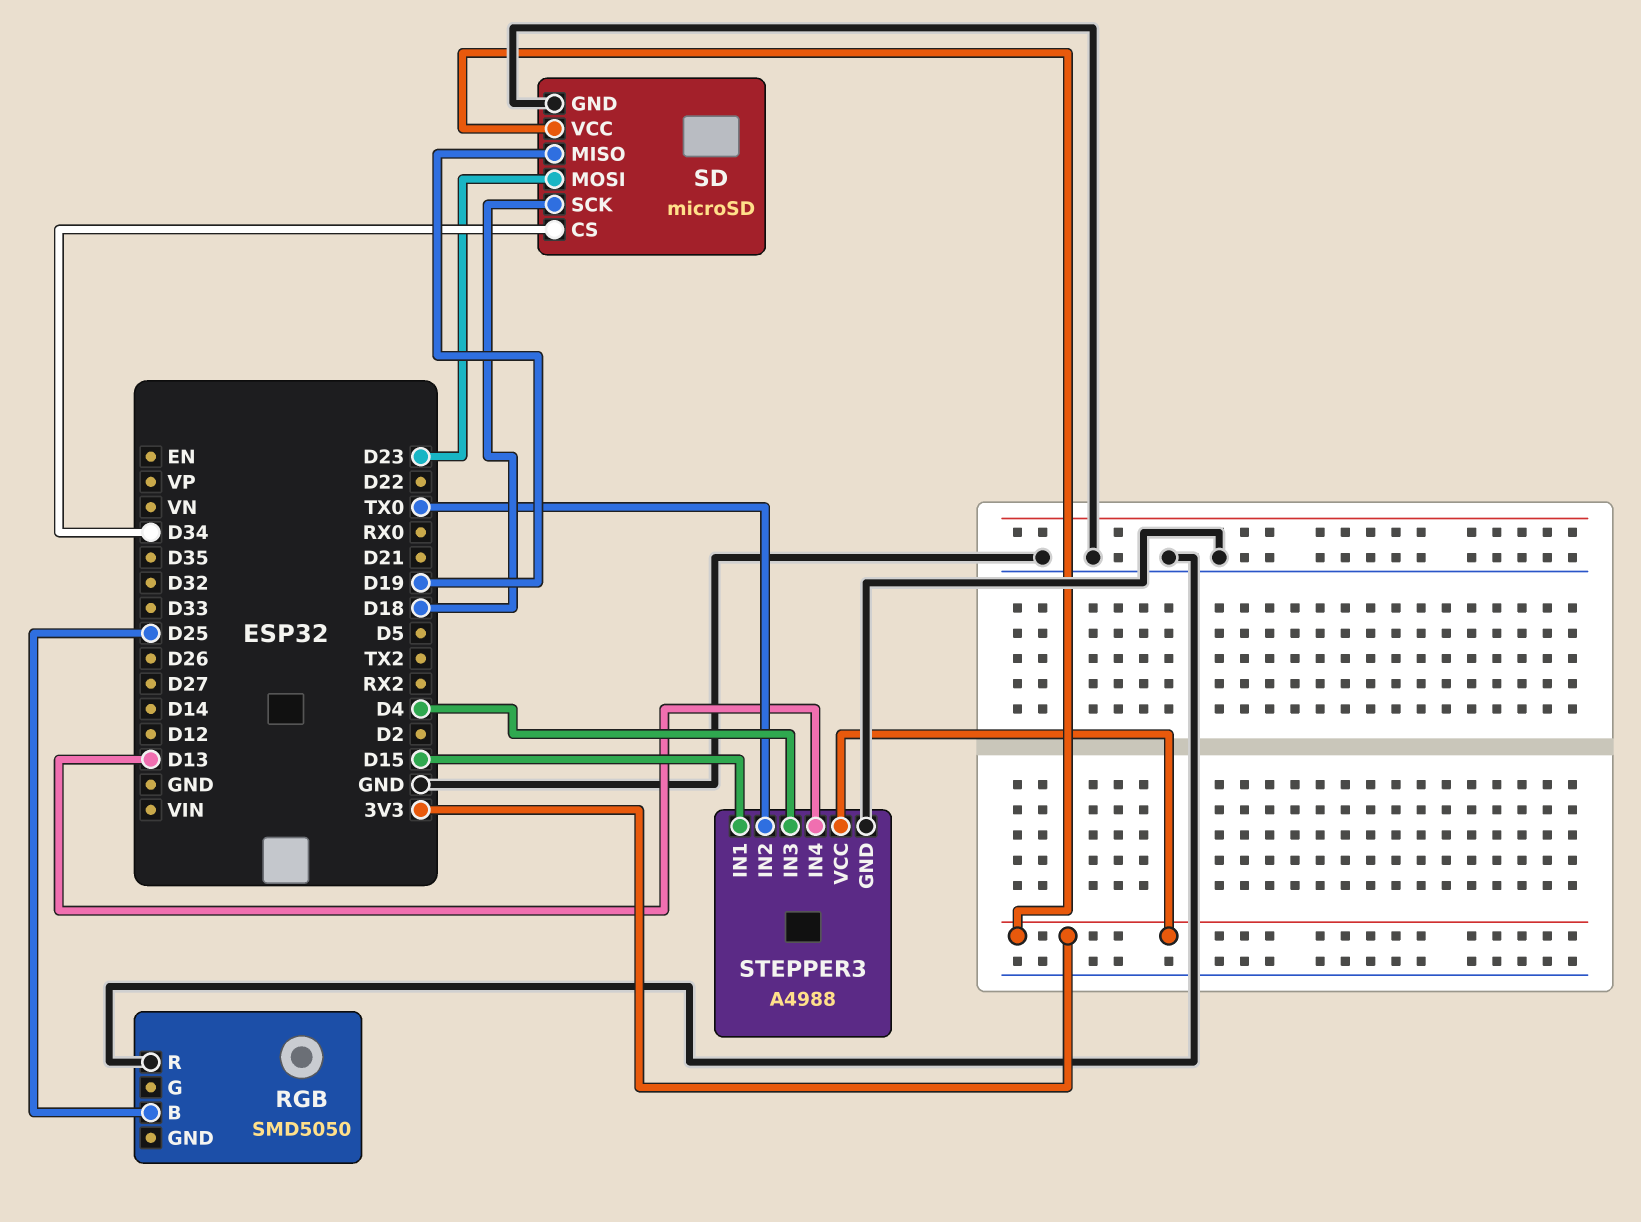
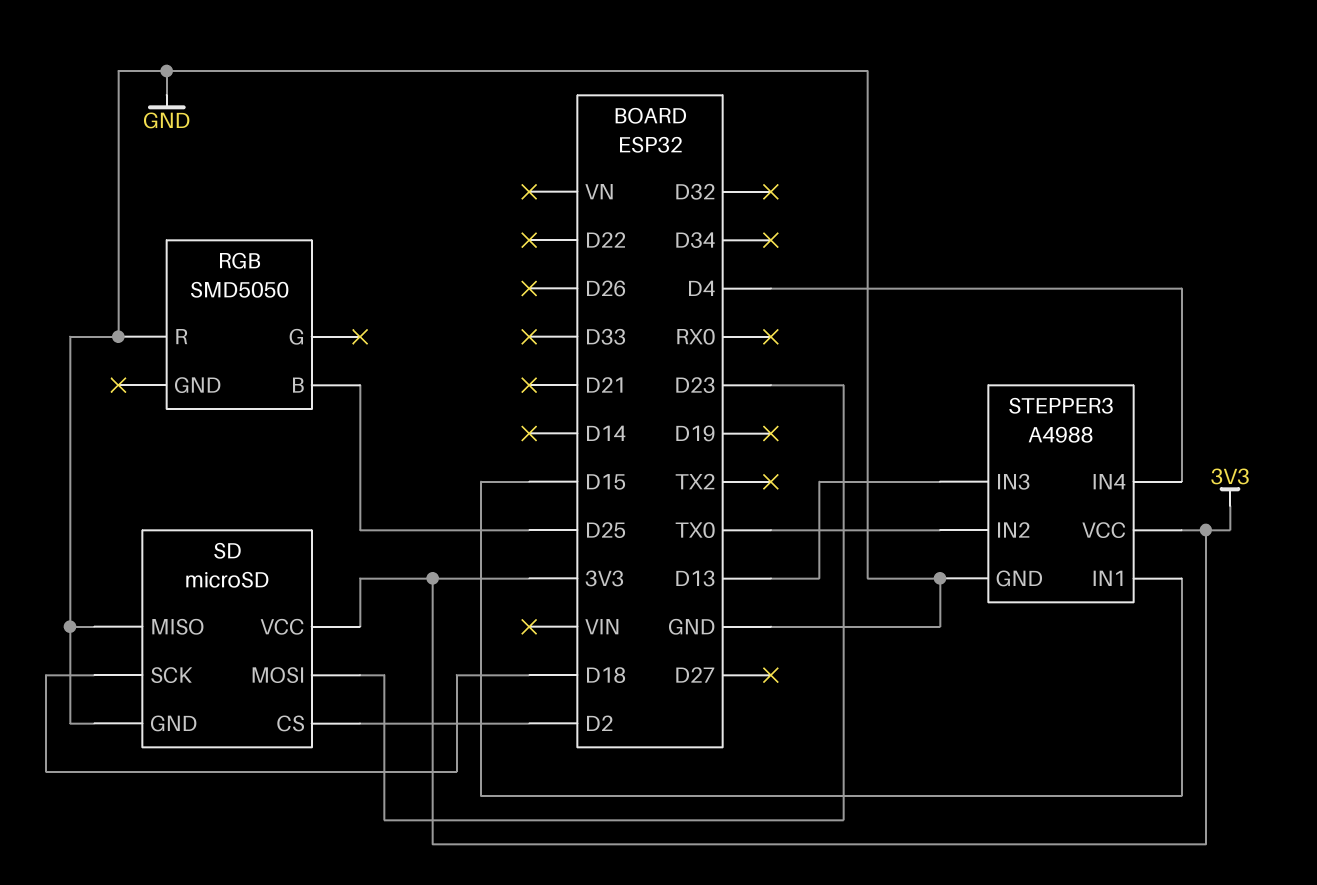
SD pin CS: D34 -> D2
SD pin MISO: D19 -> GND
STEPPER3 pin IN3: D4 -> D13
STEPPER3 pin IN4: D13 -> D4

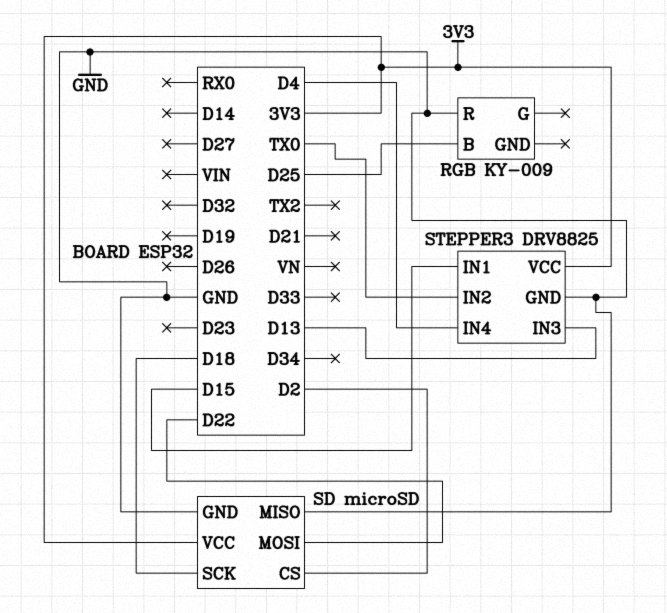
RGB: SMD5050 -> KY-009
SD pin MOSI: D23 -> D22
STEPPER3: A4988 -> DRV8825

